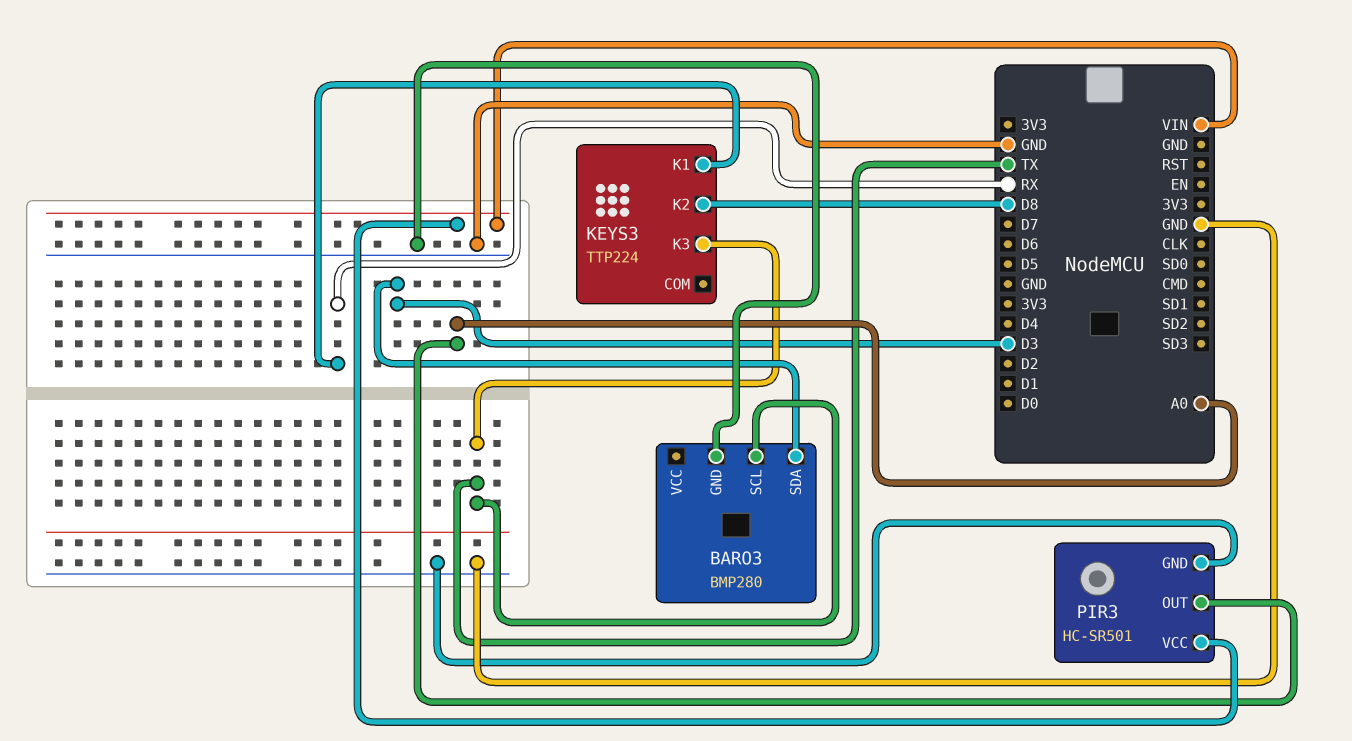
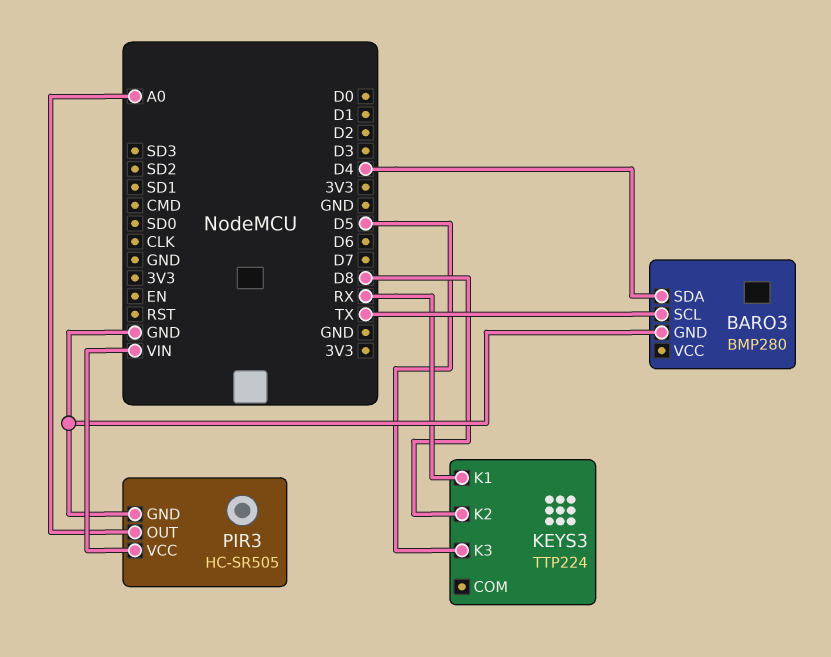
BARO3 pin SDA: D3 -> D4
KEYS3 pin K3: TX -> D5
PIR3: HC-SR501 -> HC-SR505

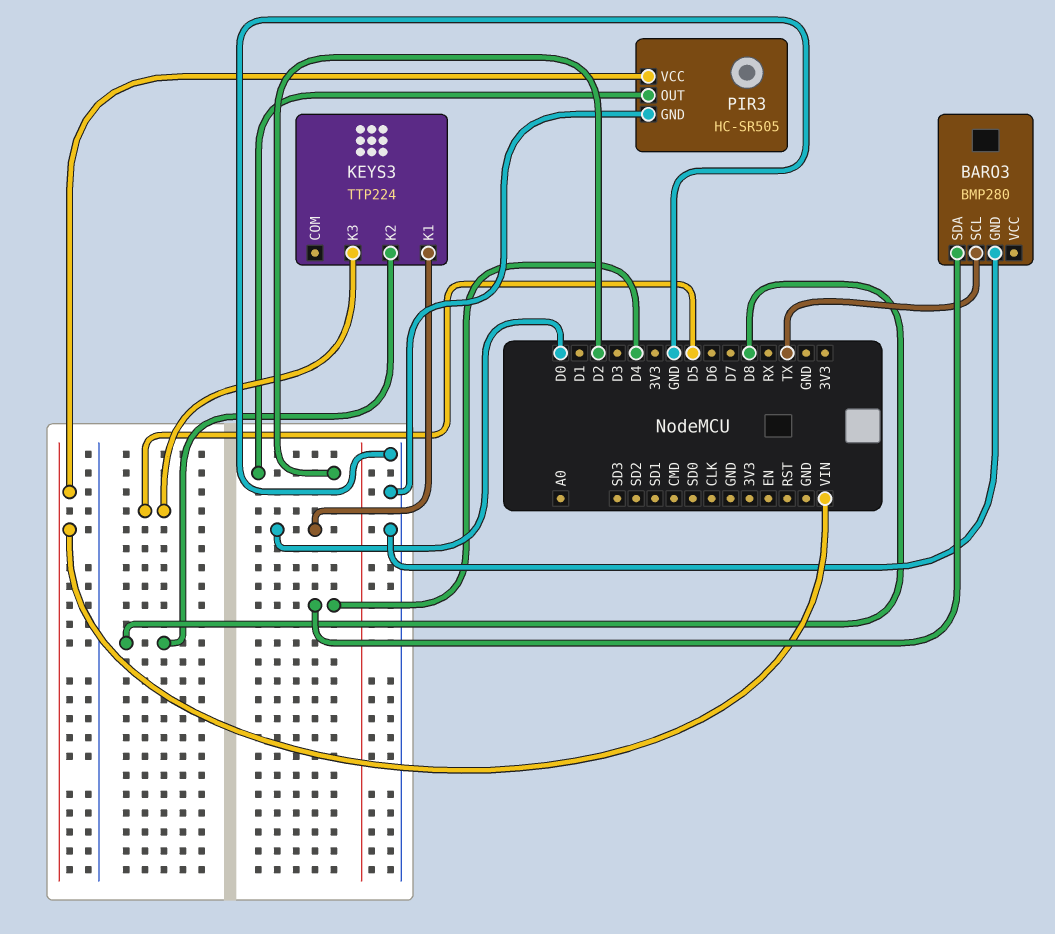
KEYS3 pin K1: RX -> D0
PIR3 pin OUT: A0 -> D2

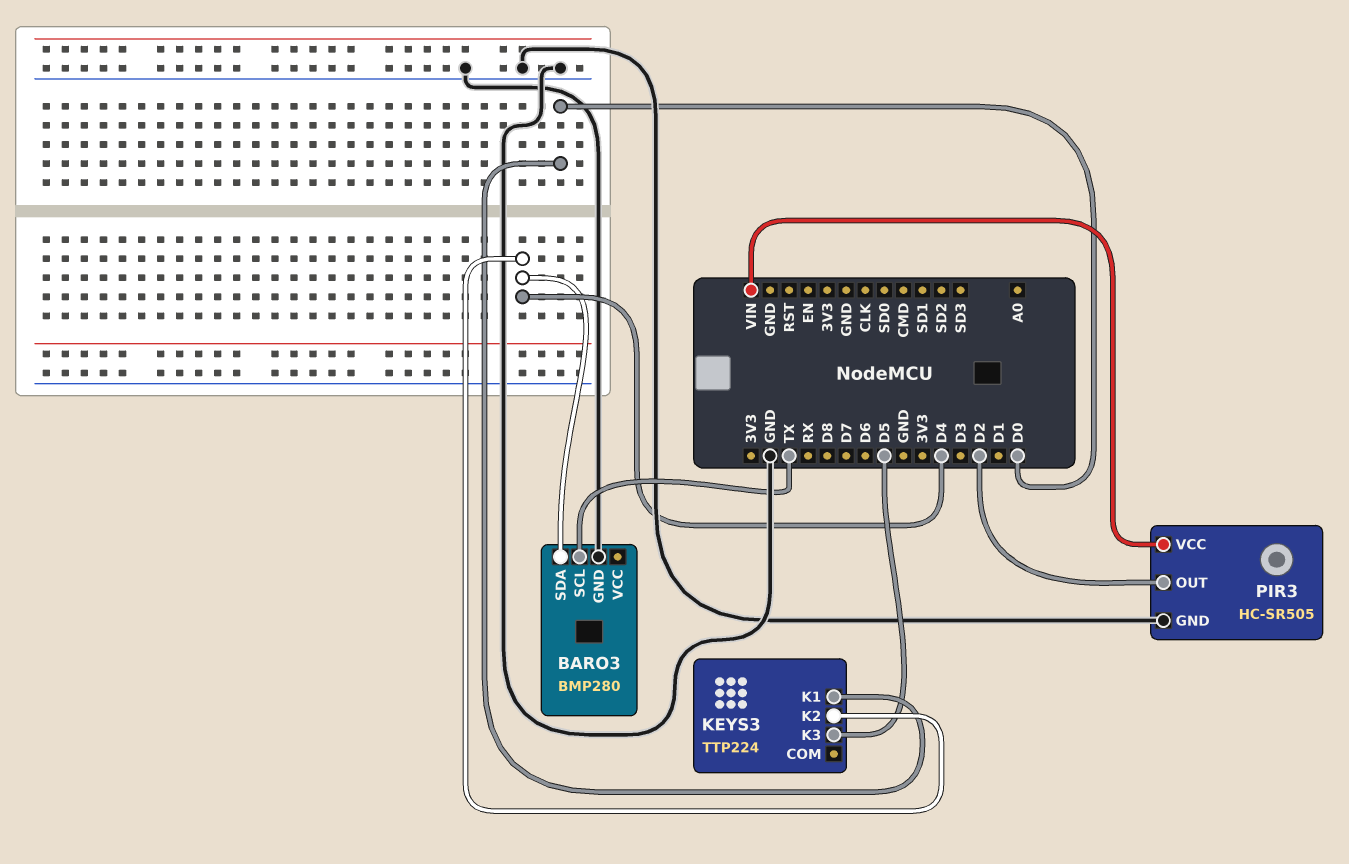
KEYS3 pin K2: D8 -> D4

